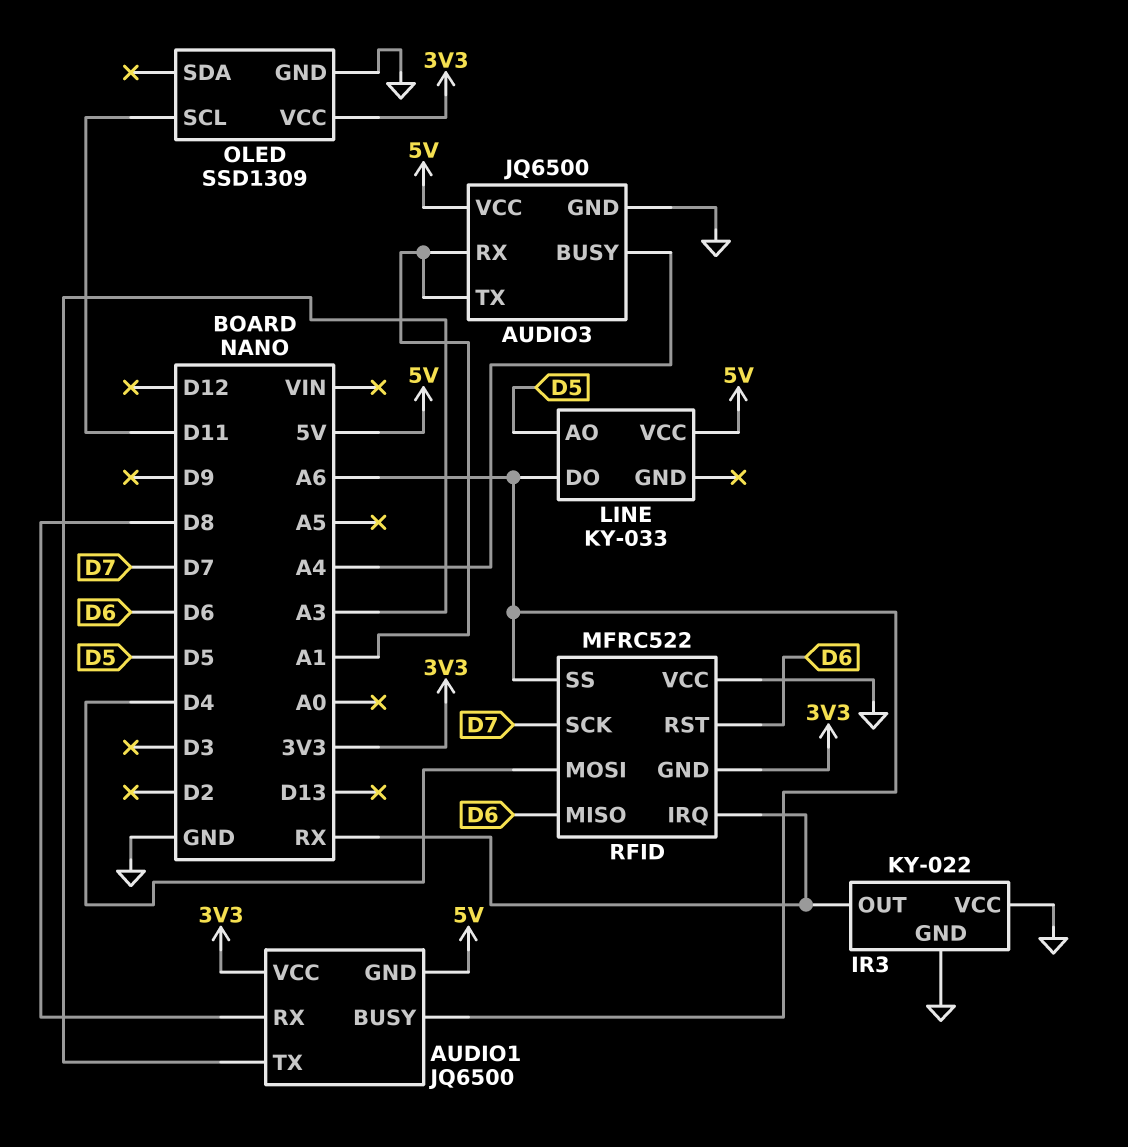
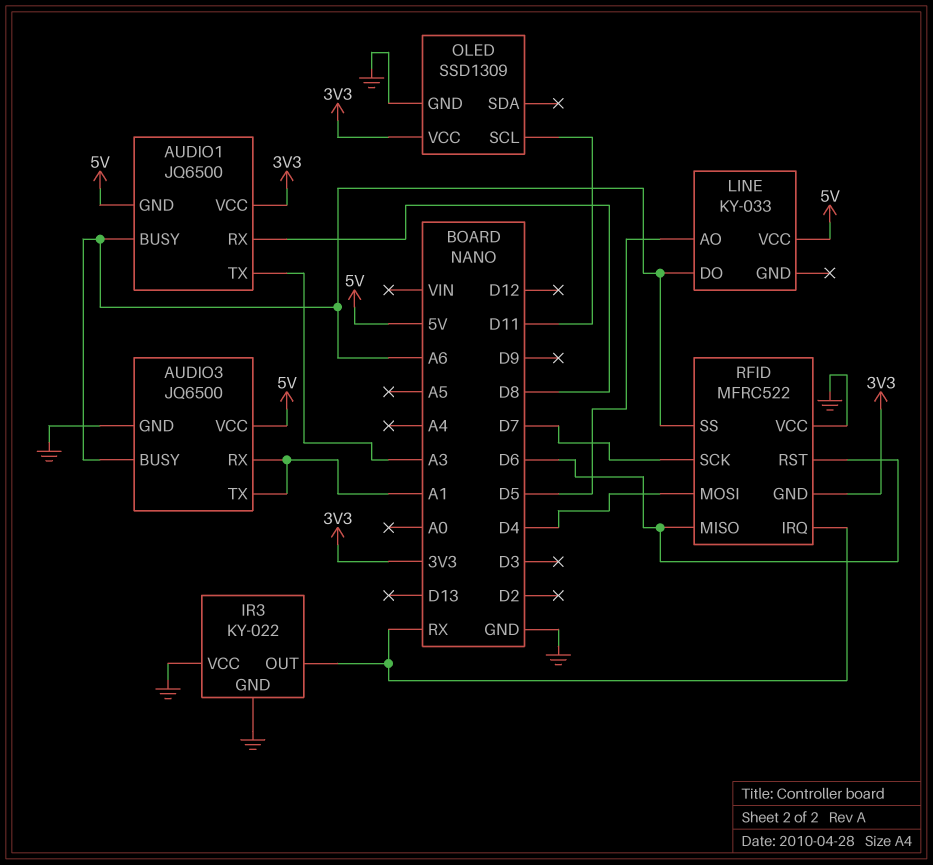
AUDIO3 pin BUSY: A4 -> A6

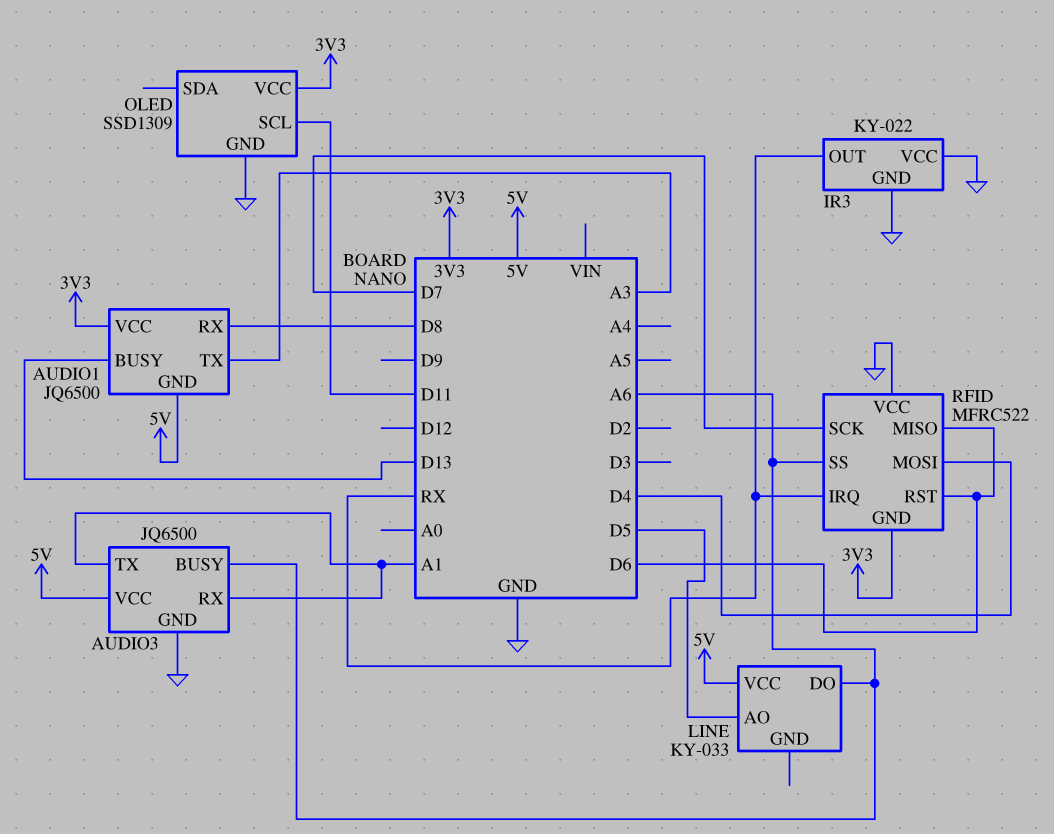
AUDIO1 pin BUSY: A6 -> D13

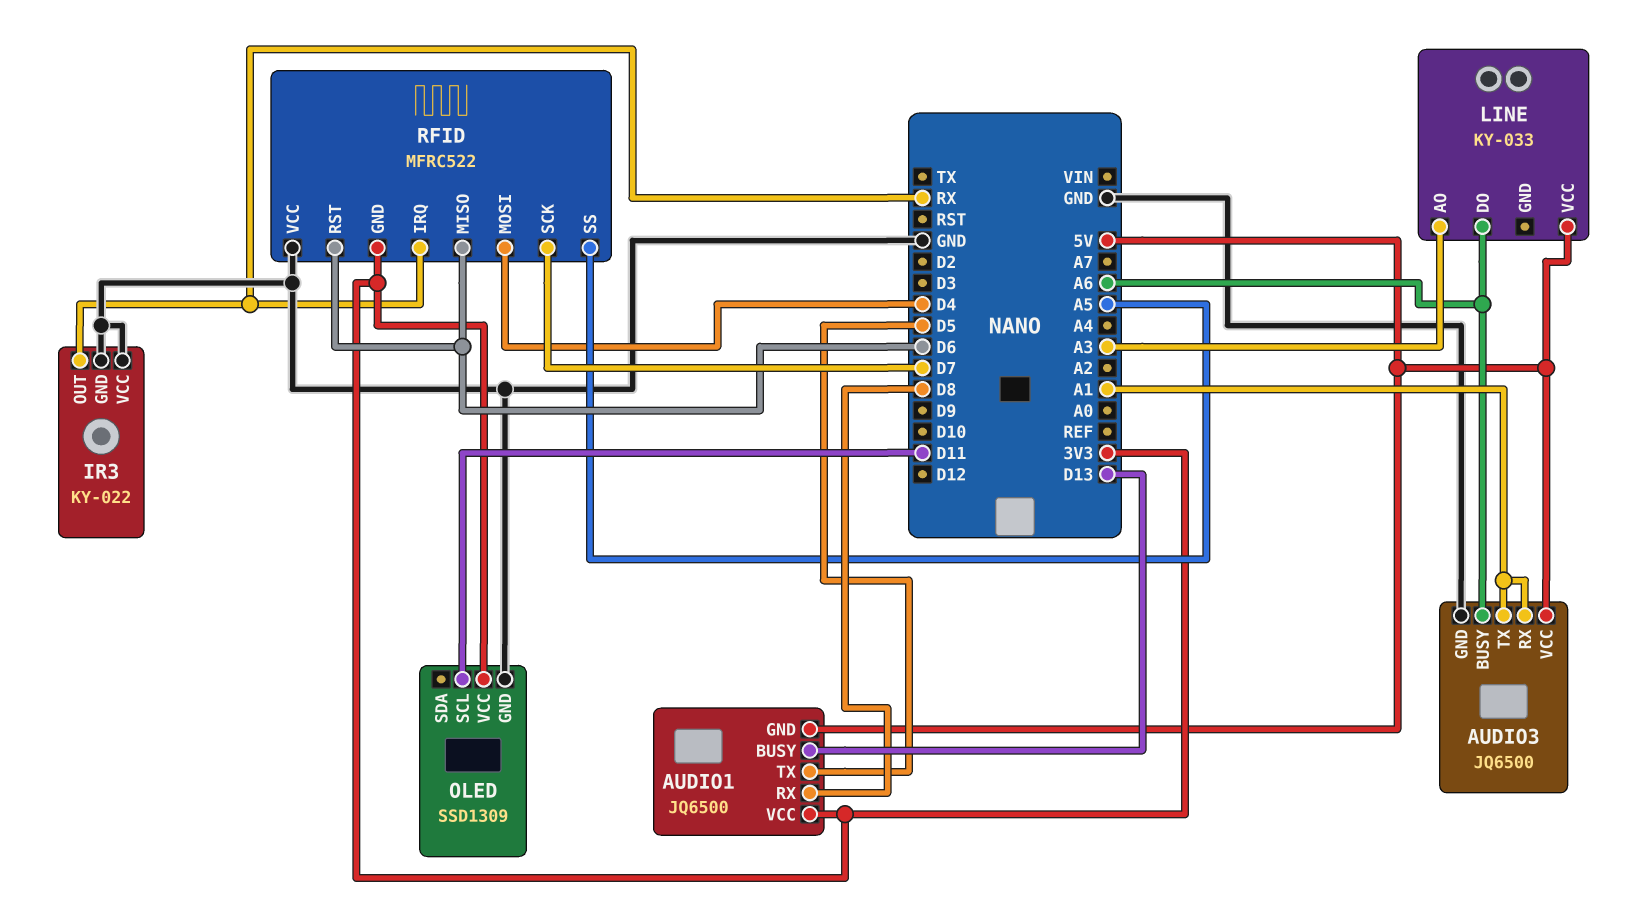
AUDIO1 pin TX: A3 -> D5
LINE pin AO: D5 -> A3
RFID pin SS: A6 -> A5

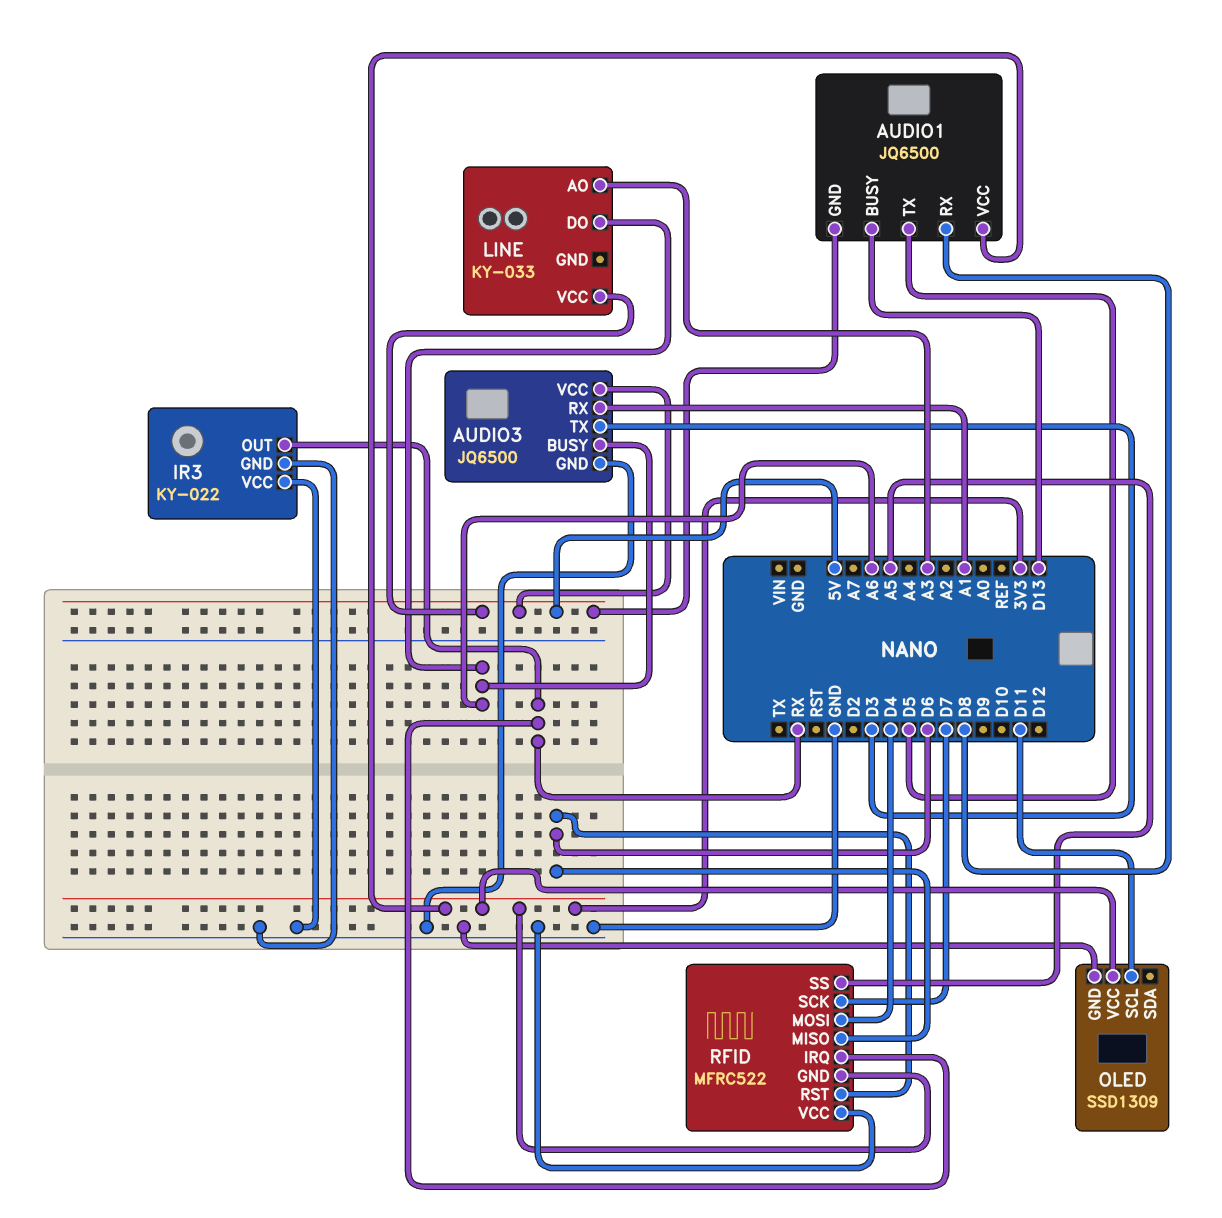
AUDIO3 pin TX: A1 -> D3

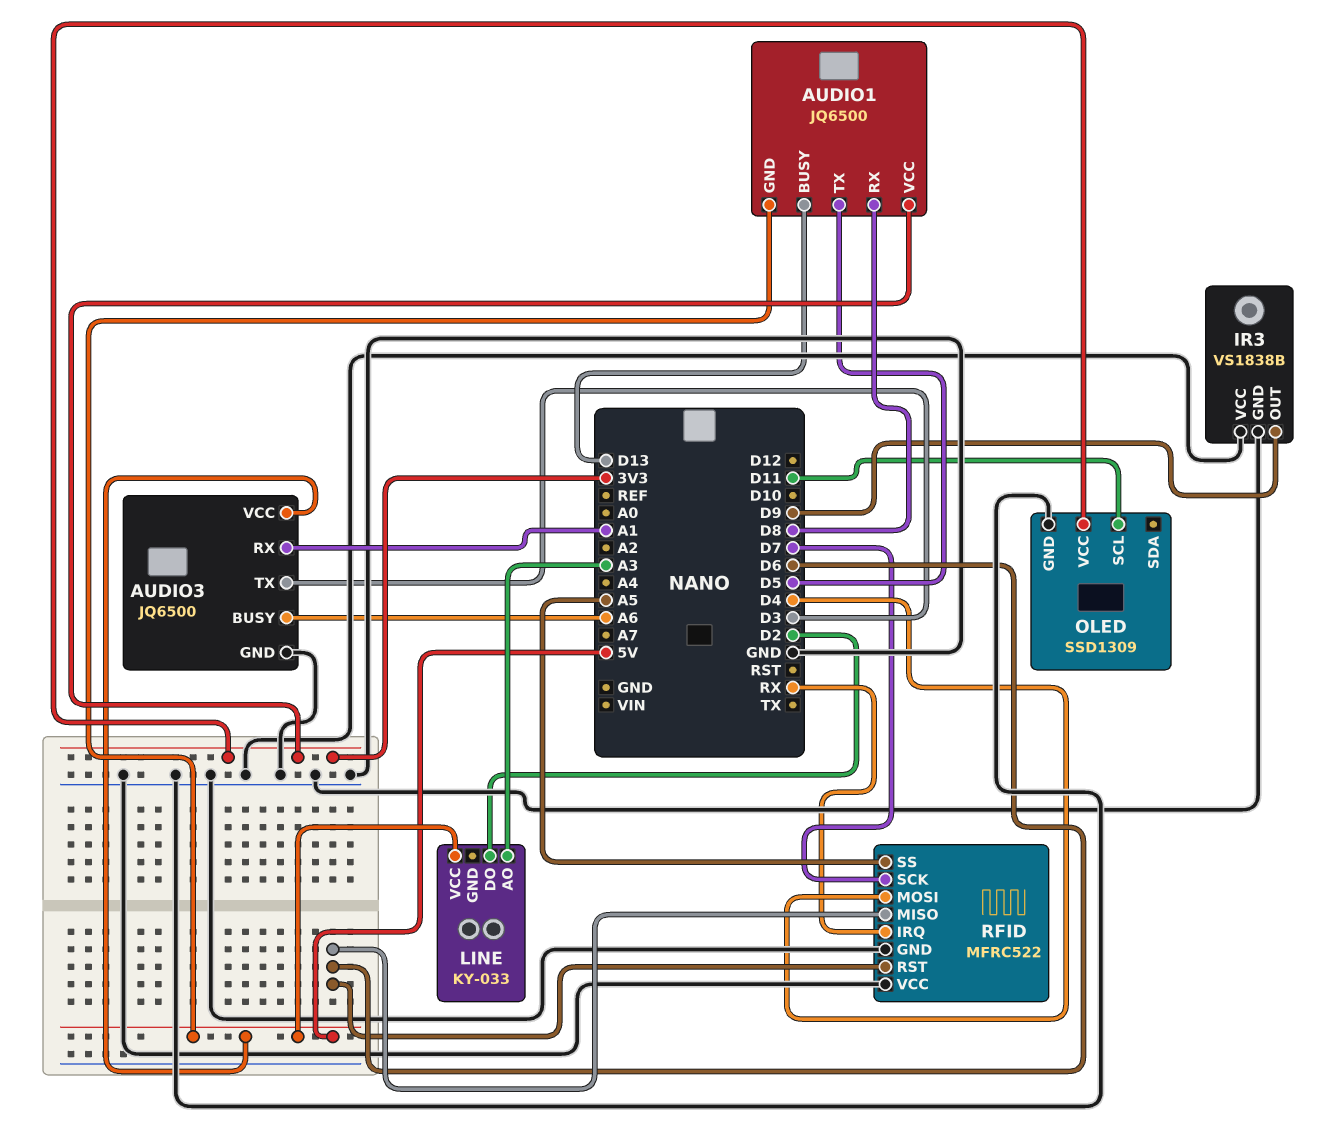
IR3: KY-022 -> VS1838B
IR3 pin OUT: RX -> D9
LINE pin DO: A6 -> D2
RFID pin GND: 3V3 -> GND

